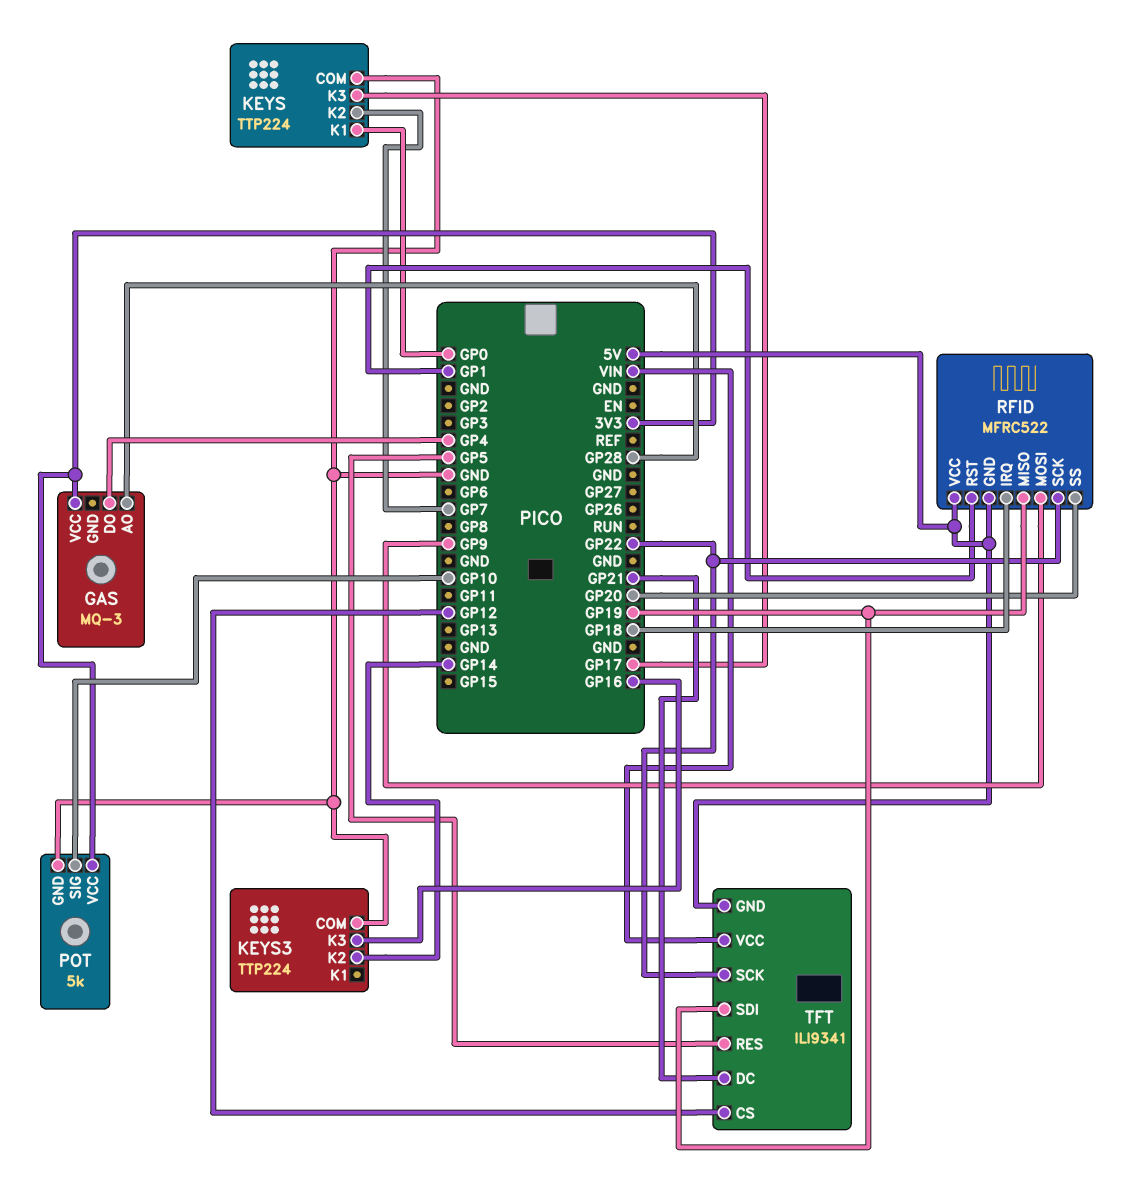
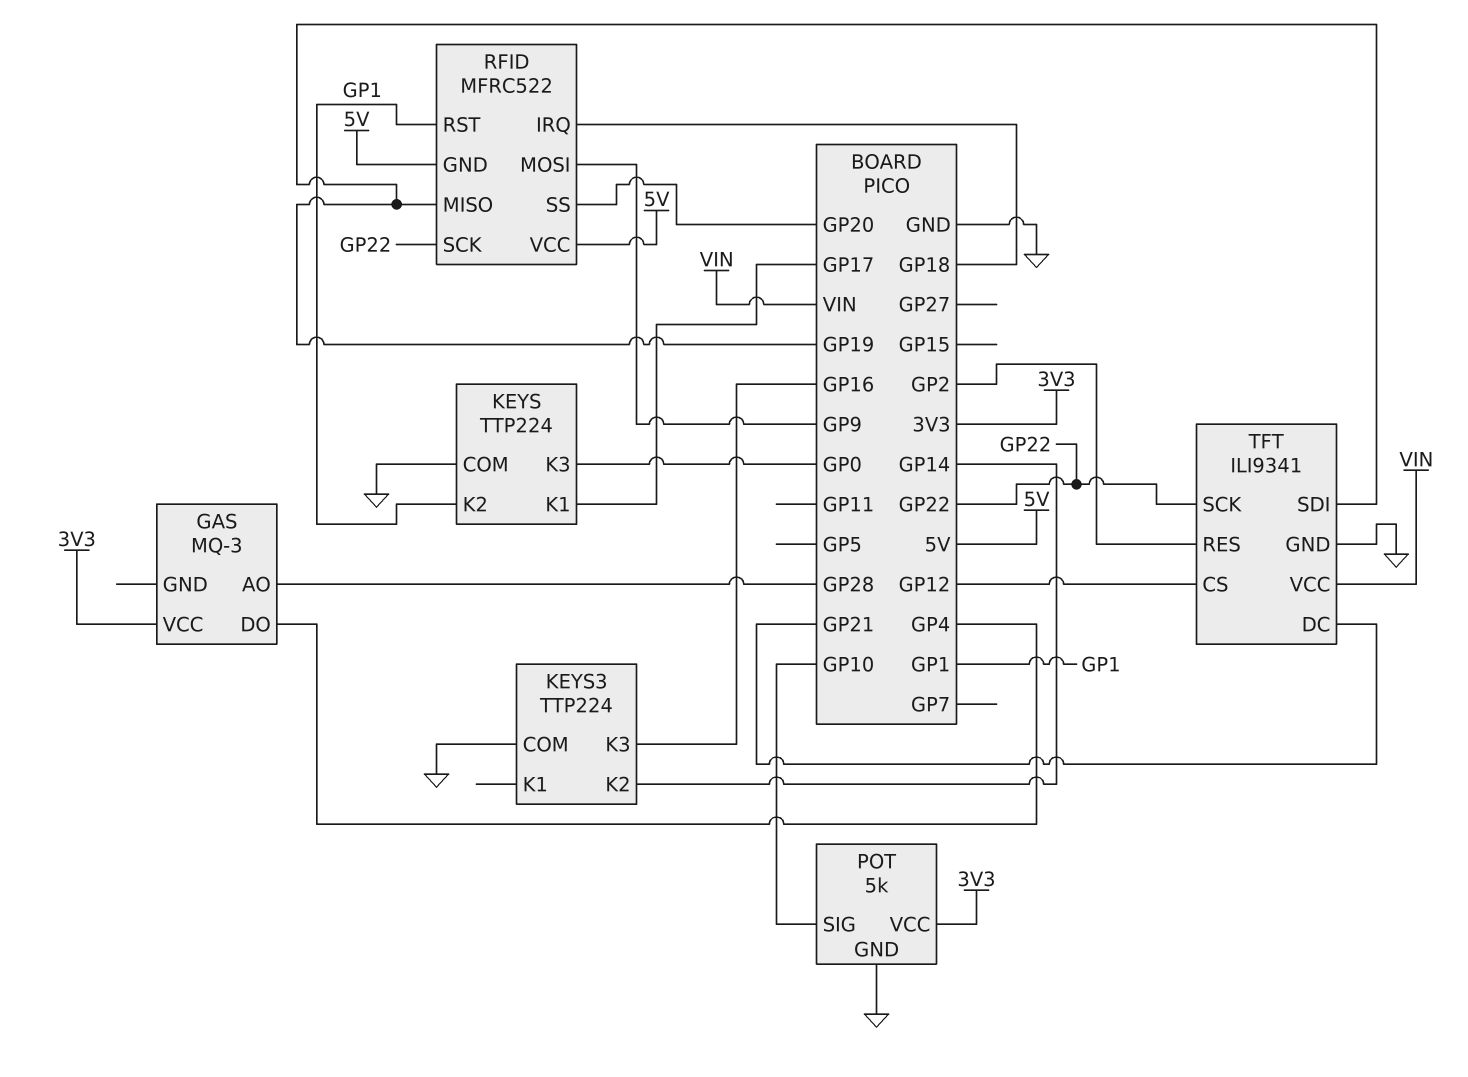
KEYS pin K1: GP0 -> GP17
KEYS pin K2: GP7 -> GP1
KEYS pin K3: GP17 -> GP0
TFT pin GND: 5V -> GND
TFT pin RES: GP5 -> GP2

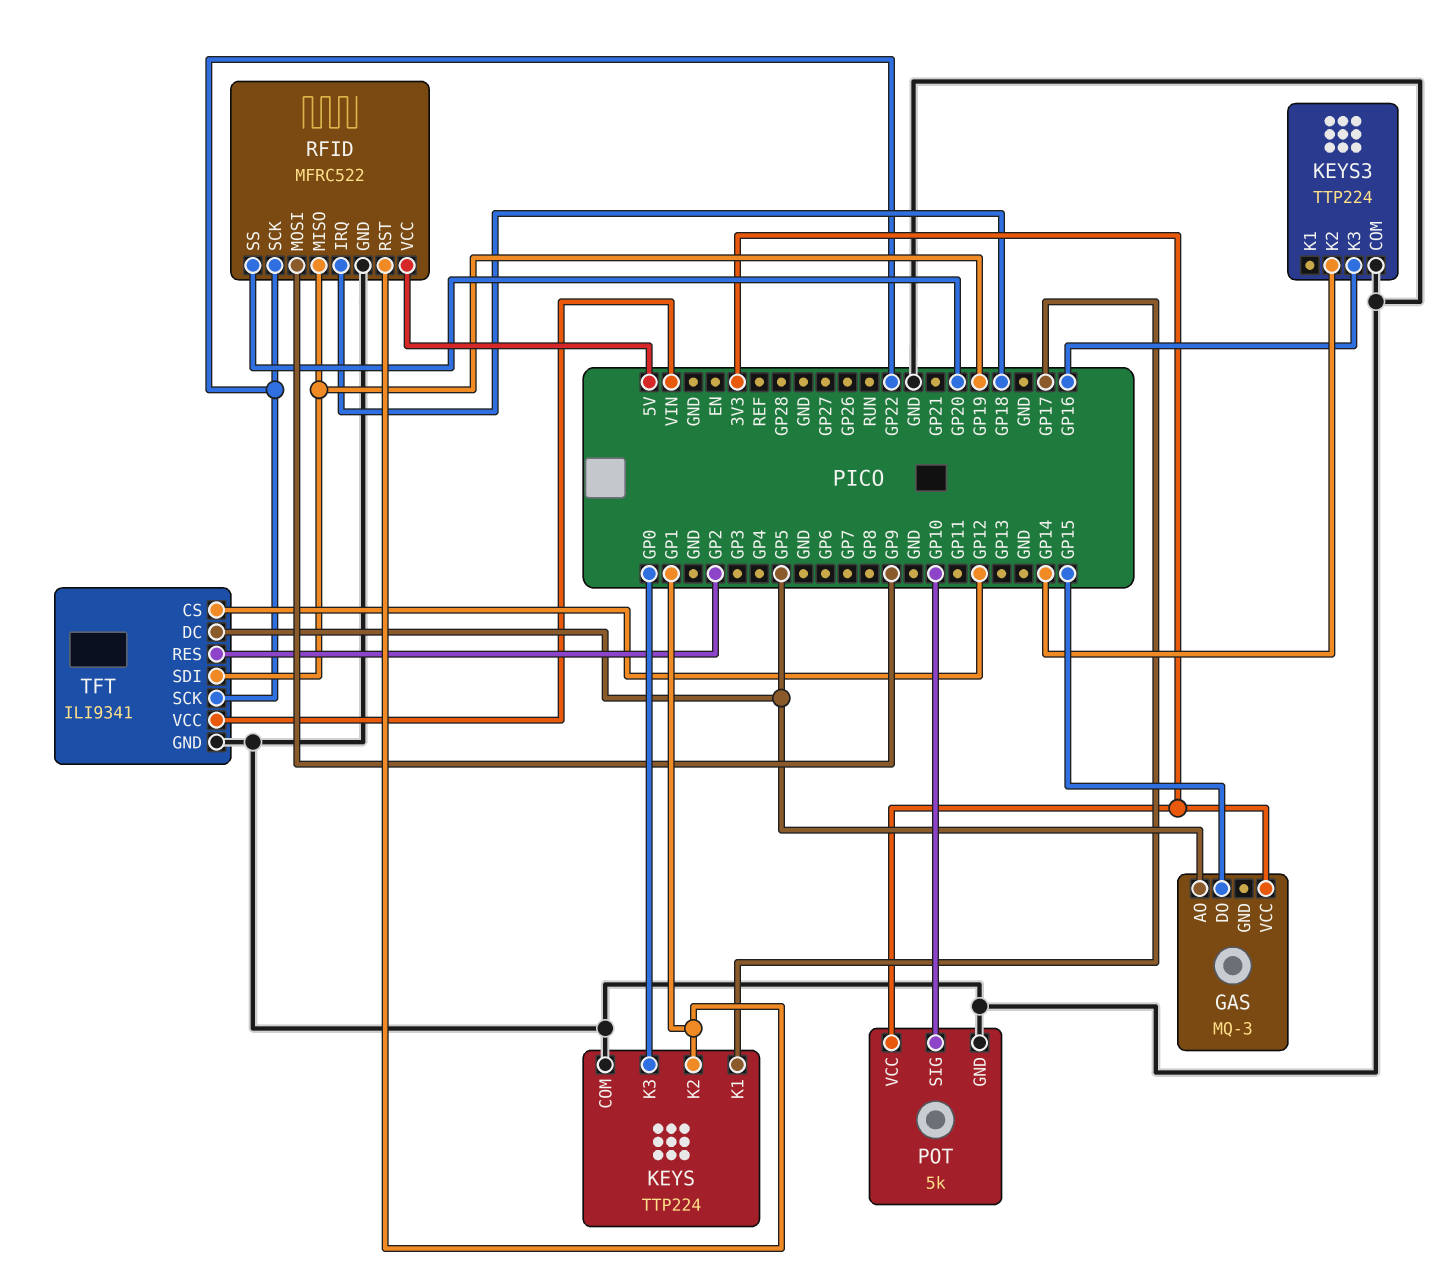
GAS pin AO: GP28 -> GP5
GAS pin DO: GP4 -> GP15
RFID pin GND: 5V -> GND
TFT pin DC: GP21 -> GP5

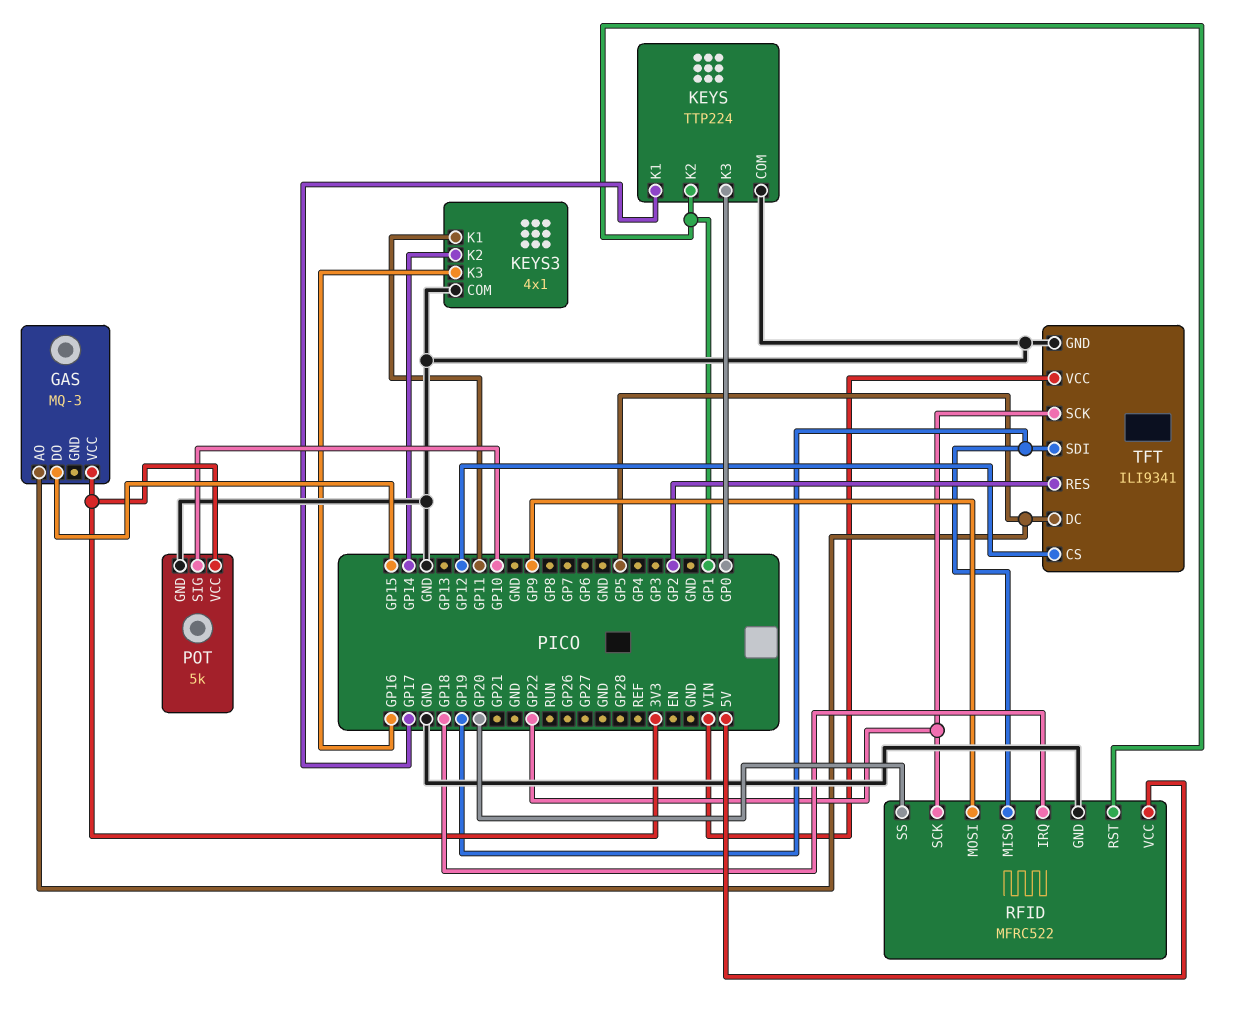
KEYS3: TTP224 -> 4x1
KEYS3 pin K1: none -> GP11

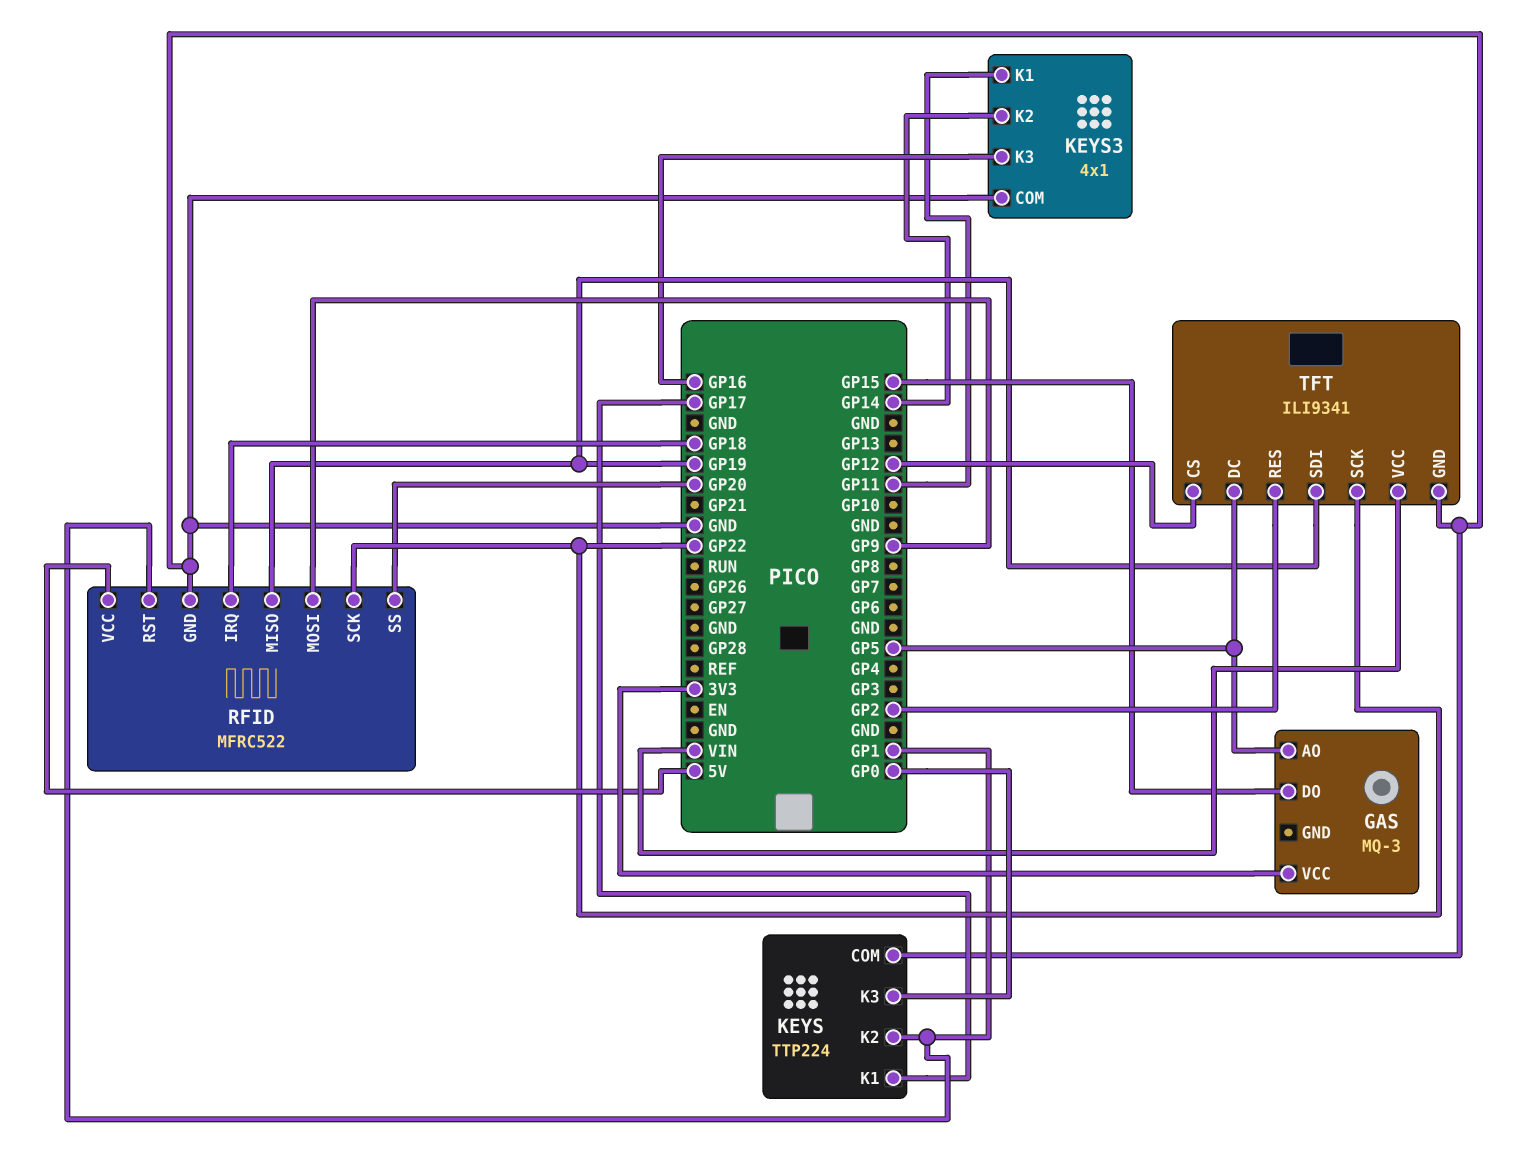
POT: 5k -> none
POT pin GND: GND -> none
POT pin SIG: GP10 -> none
POT pin VCC: 3V3 -> none

